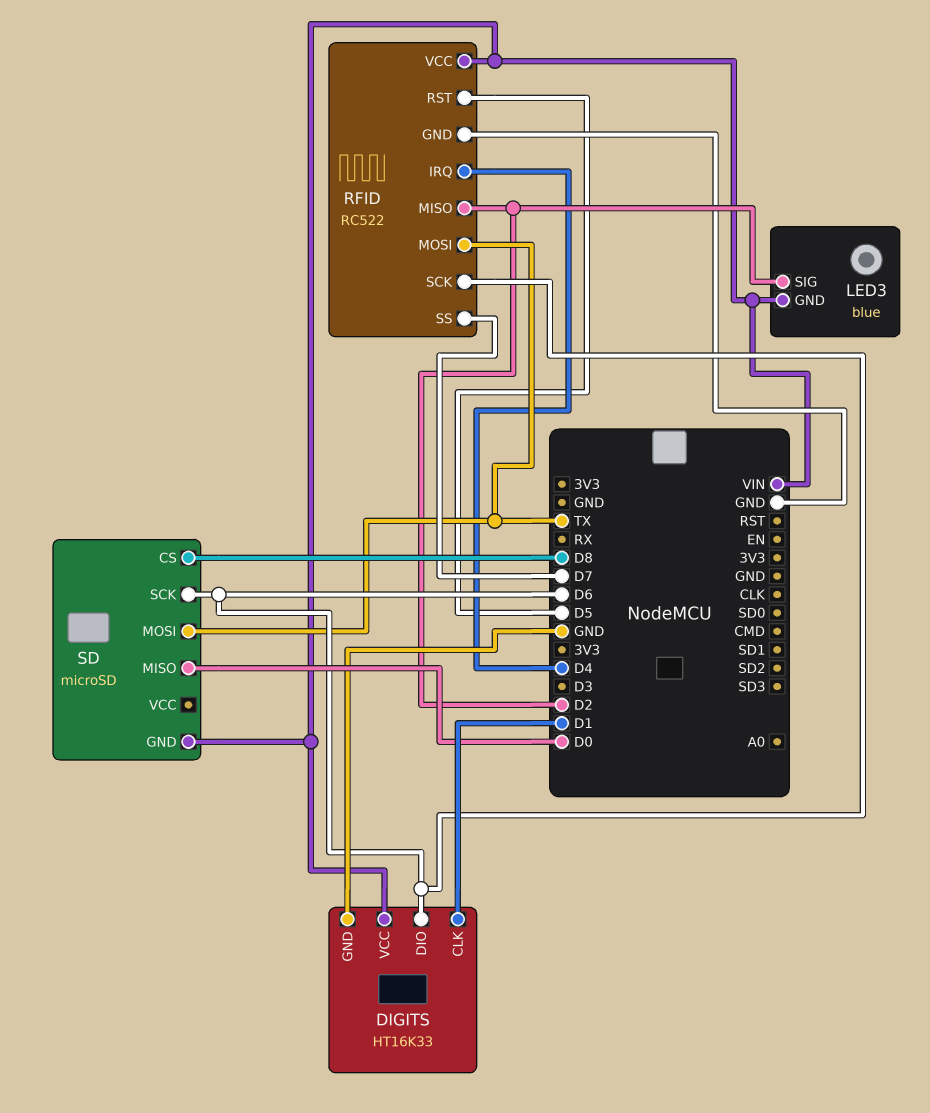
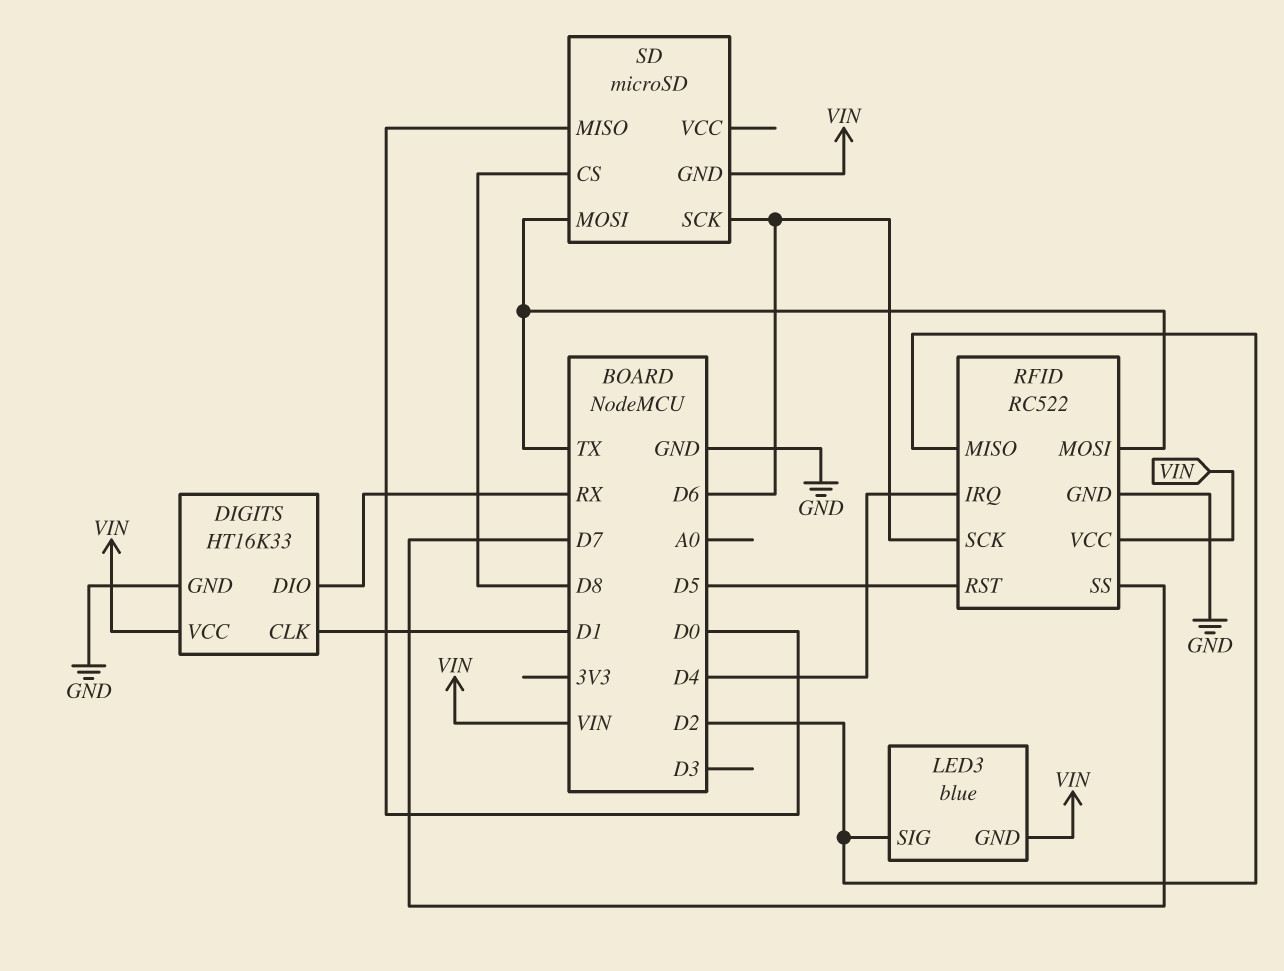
DIGITS pin DIO: D6 -> RX

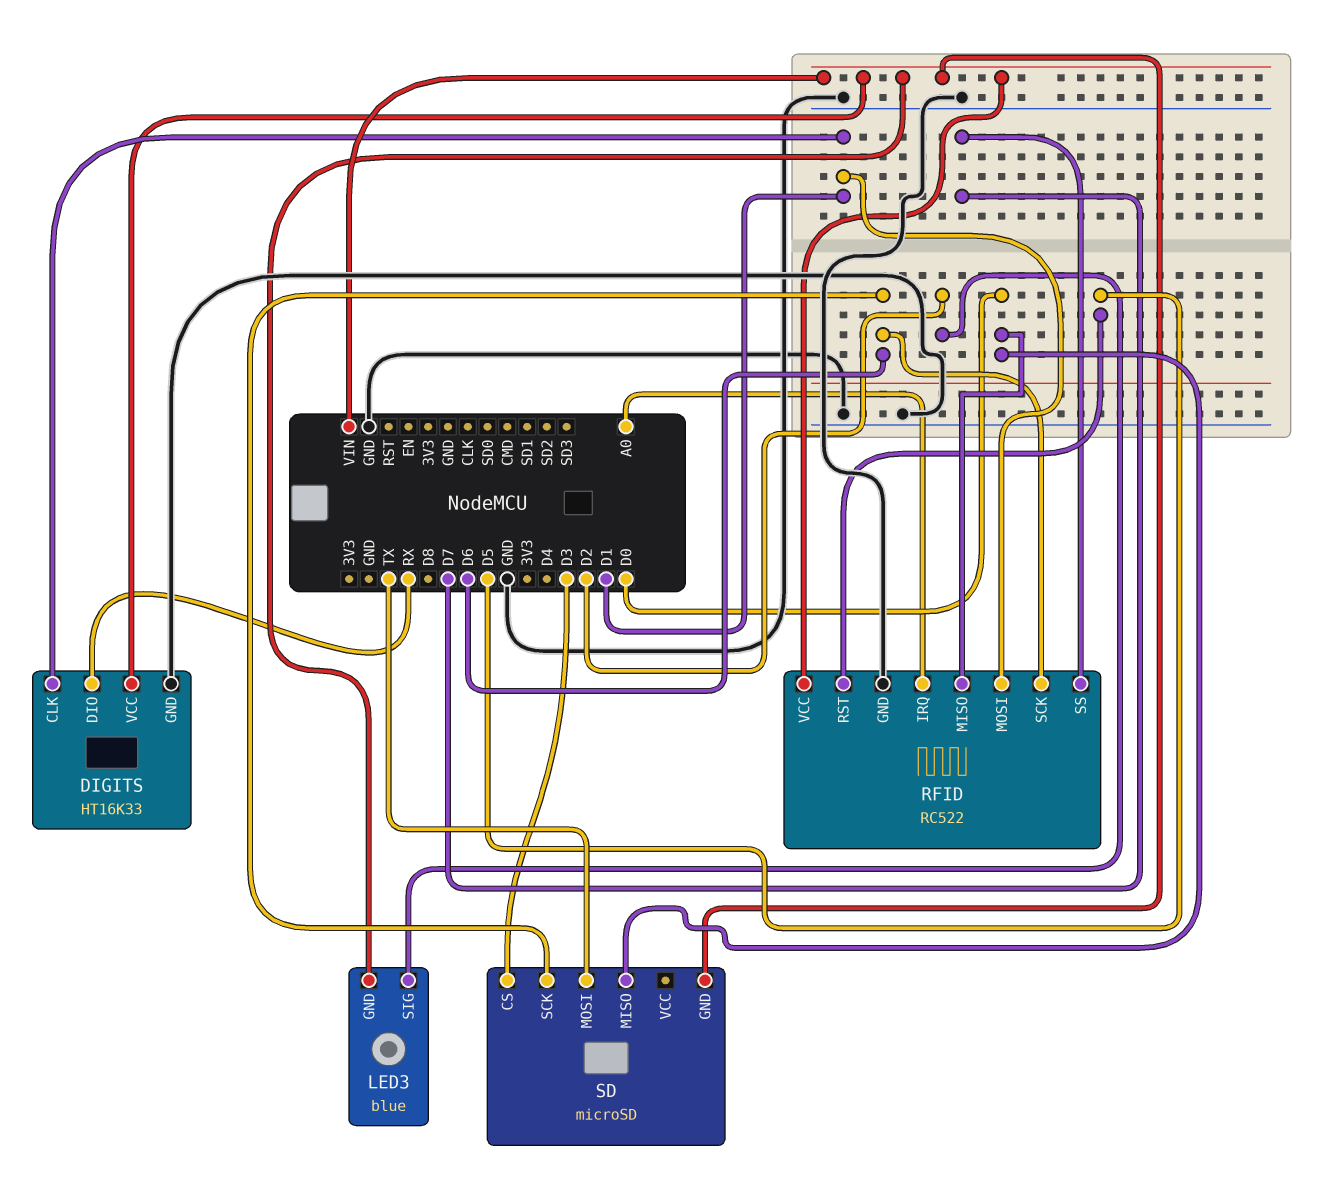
RFID pin IRQ: D4 -> A0
RFID pin MISO: D2 -> D0
RFID pin MOSI: TX -> D1
SD pin CS: D8 -> D3

